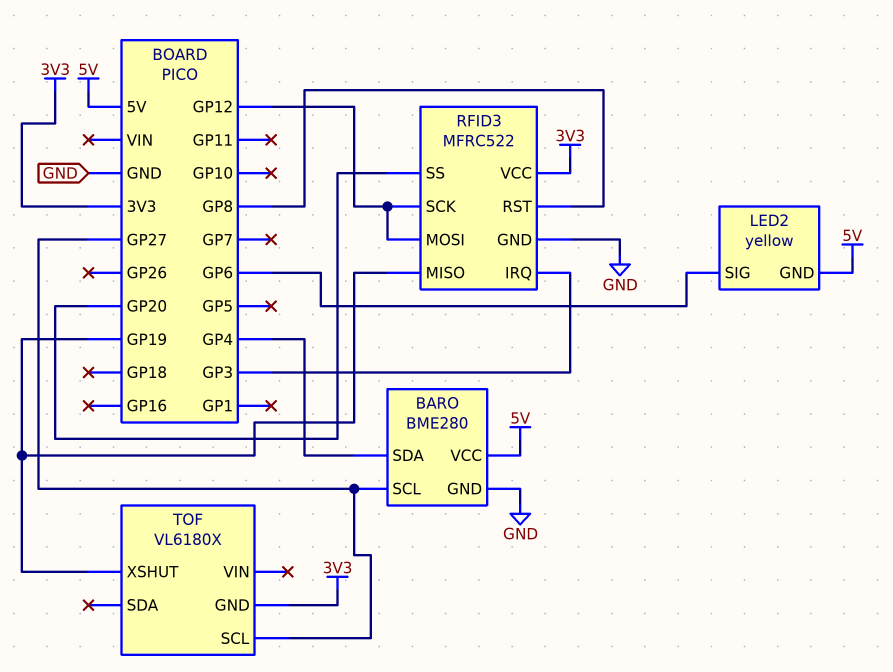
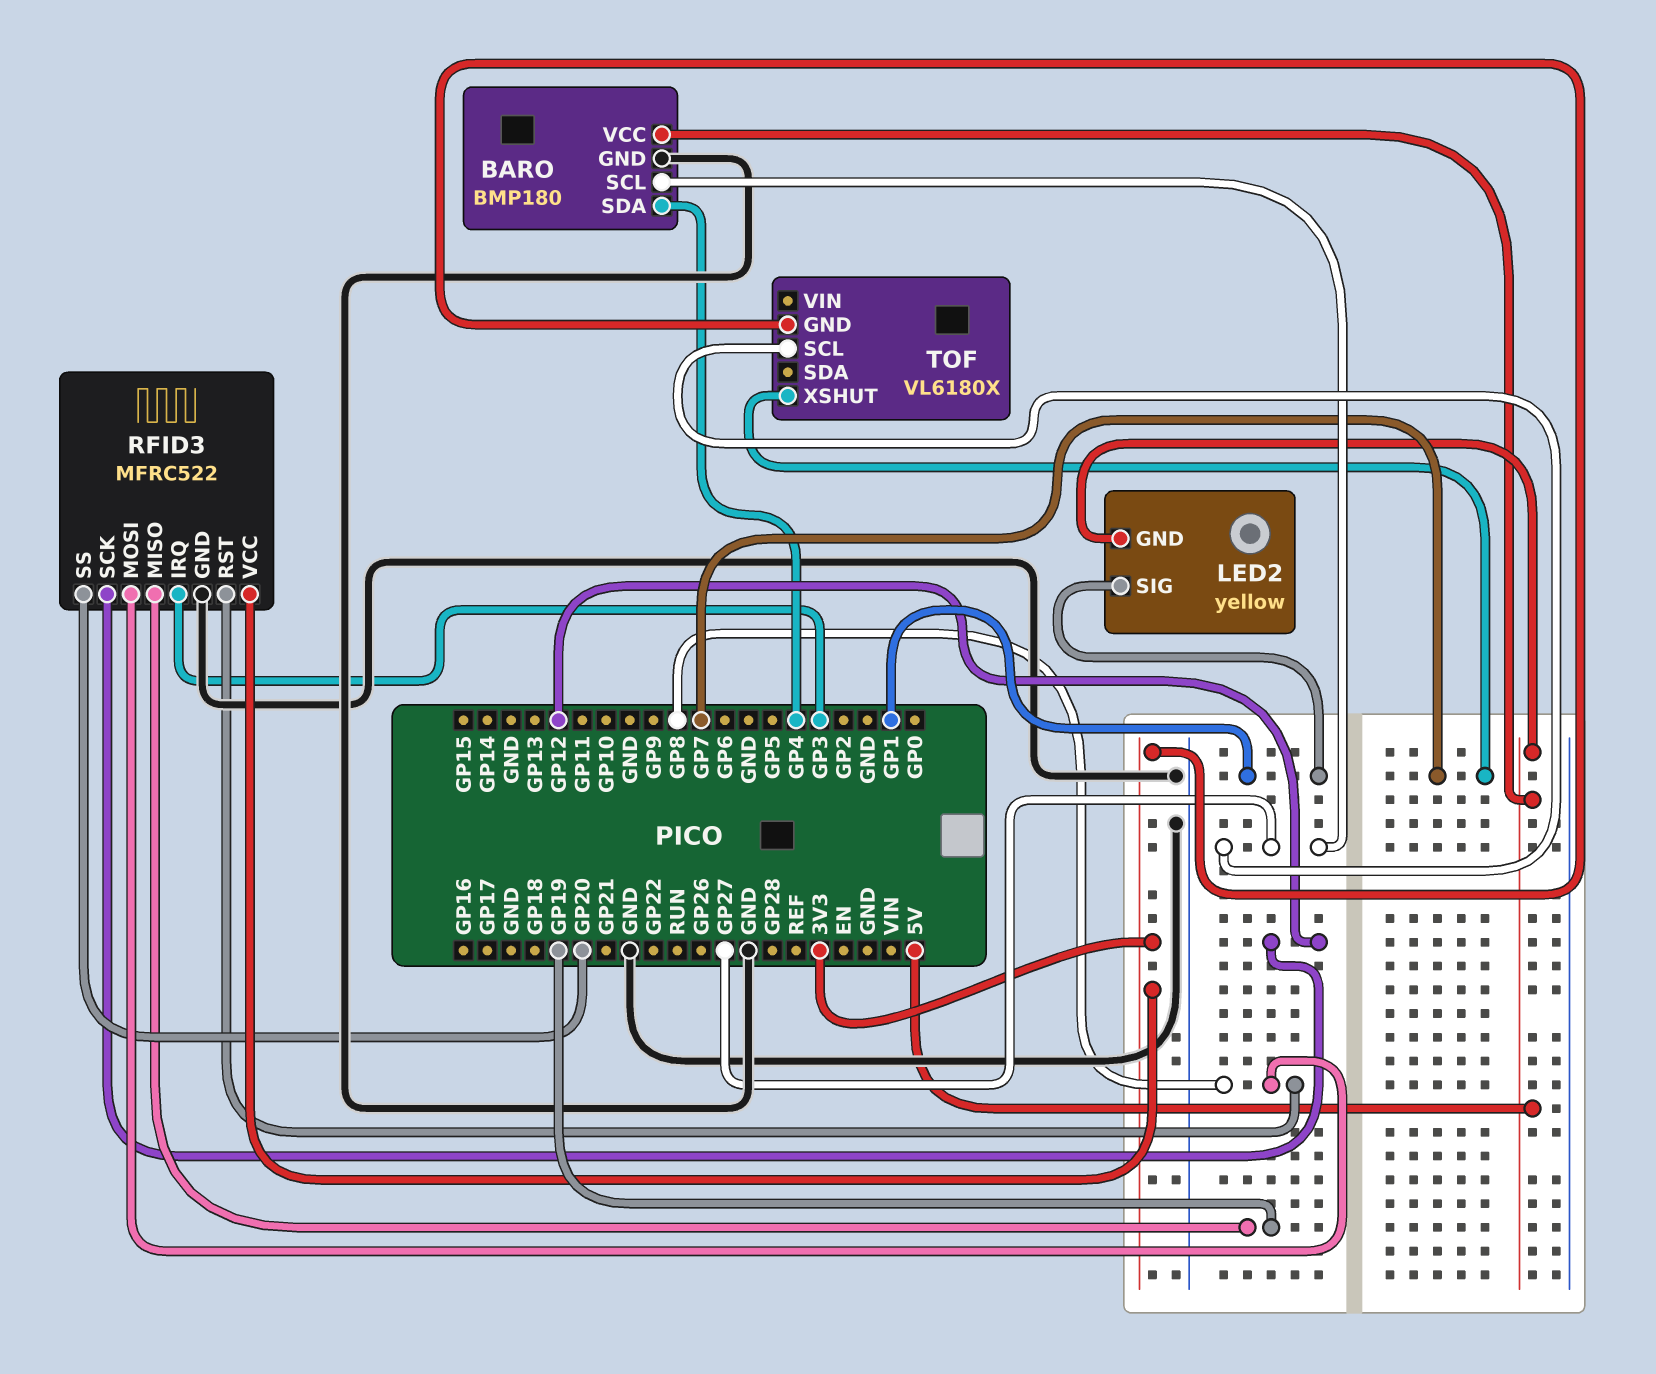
BARO: BME280 -> BMP180
LED2 pin SIG: GP6 -> GP1
RFID3 pin MOSI: GP12 -> GP8
TOF pin XSHUT: GP19 -> GP7

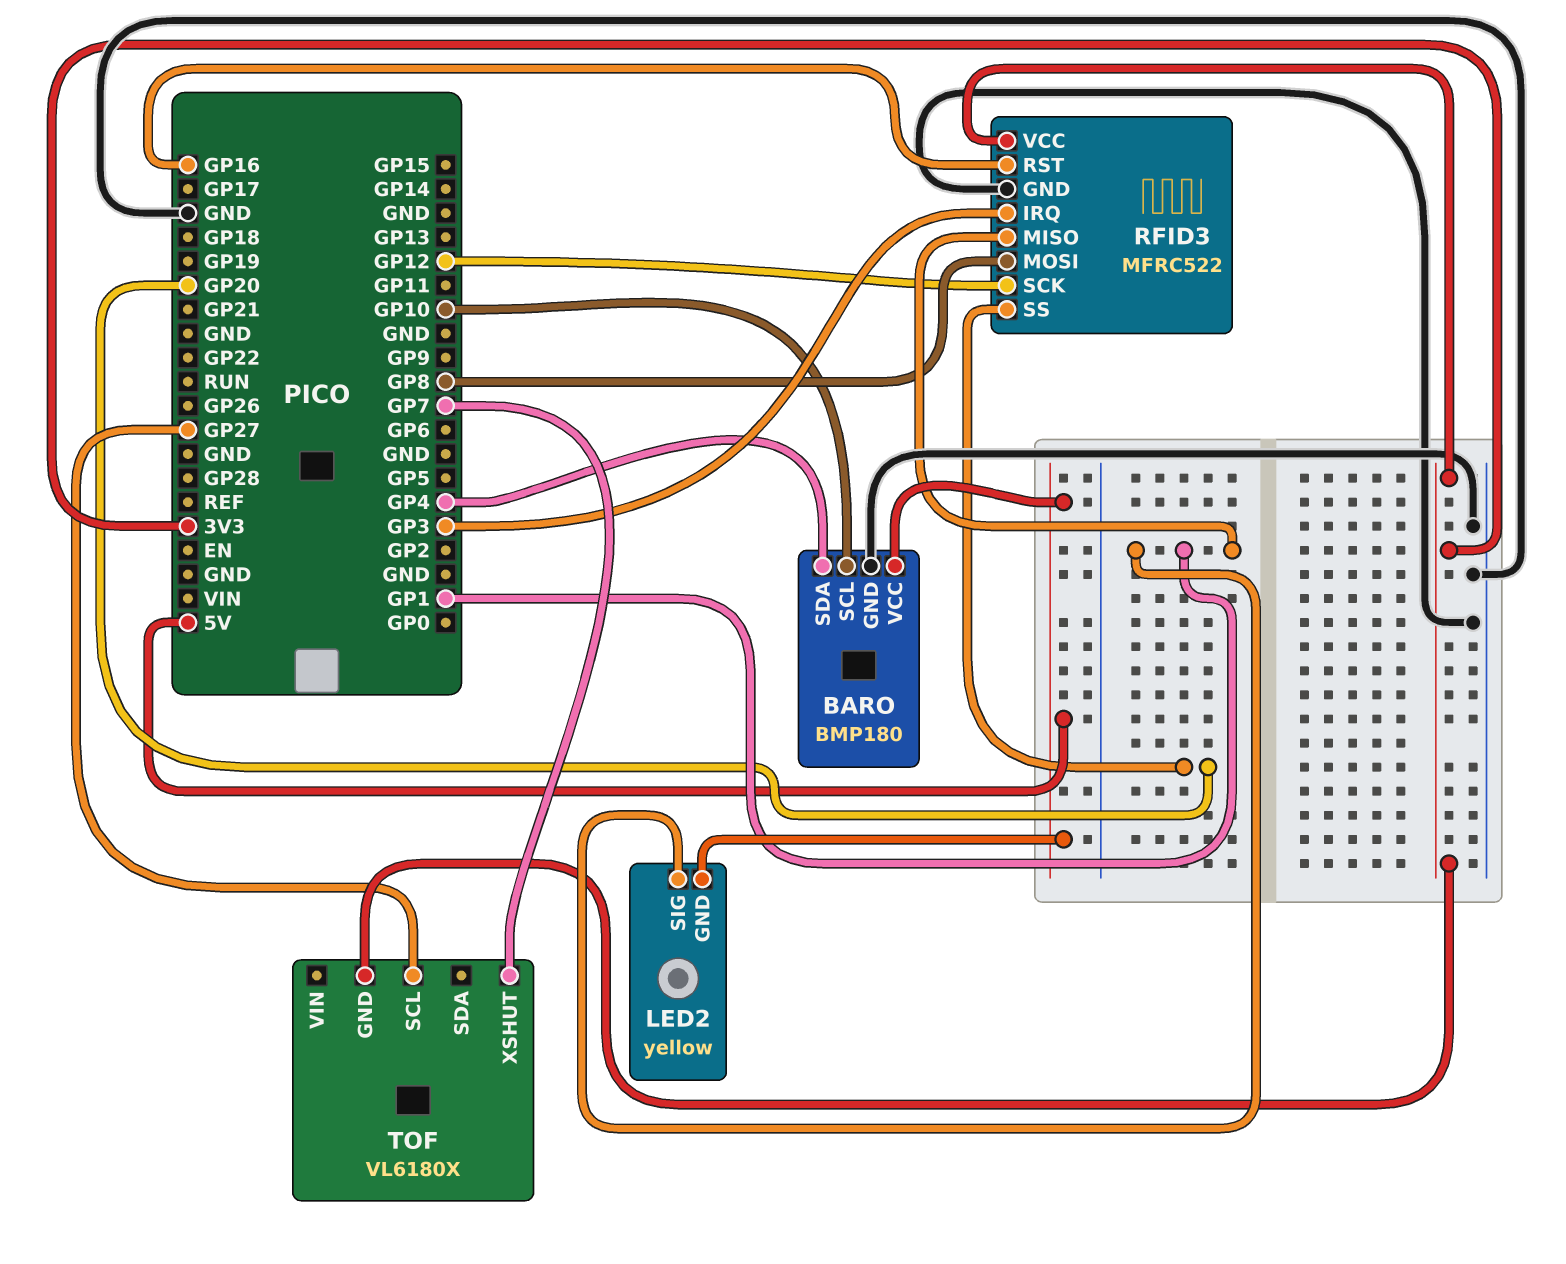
BARO pin SCL: GP27 -> GP10
RFID3 pin MISO: GP19 -> GP1
RFID3 pin RST: GP8 -> GP16

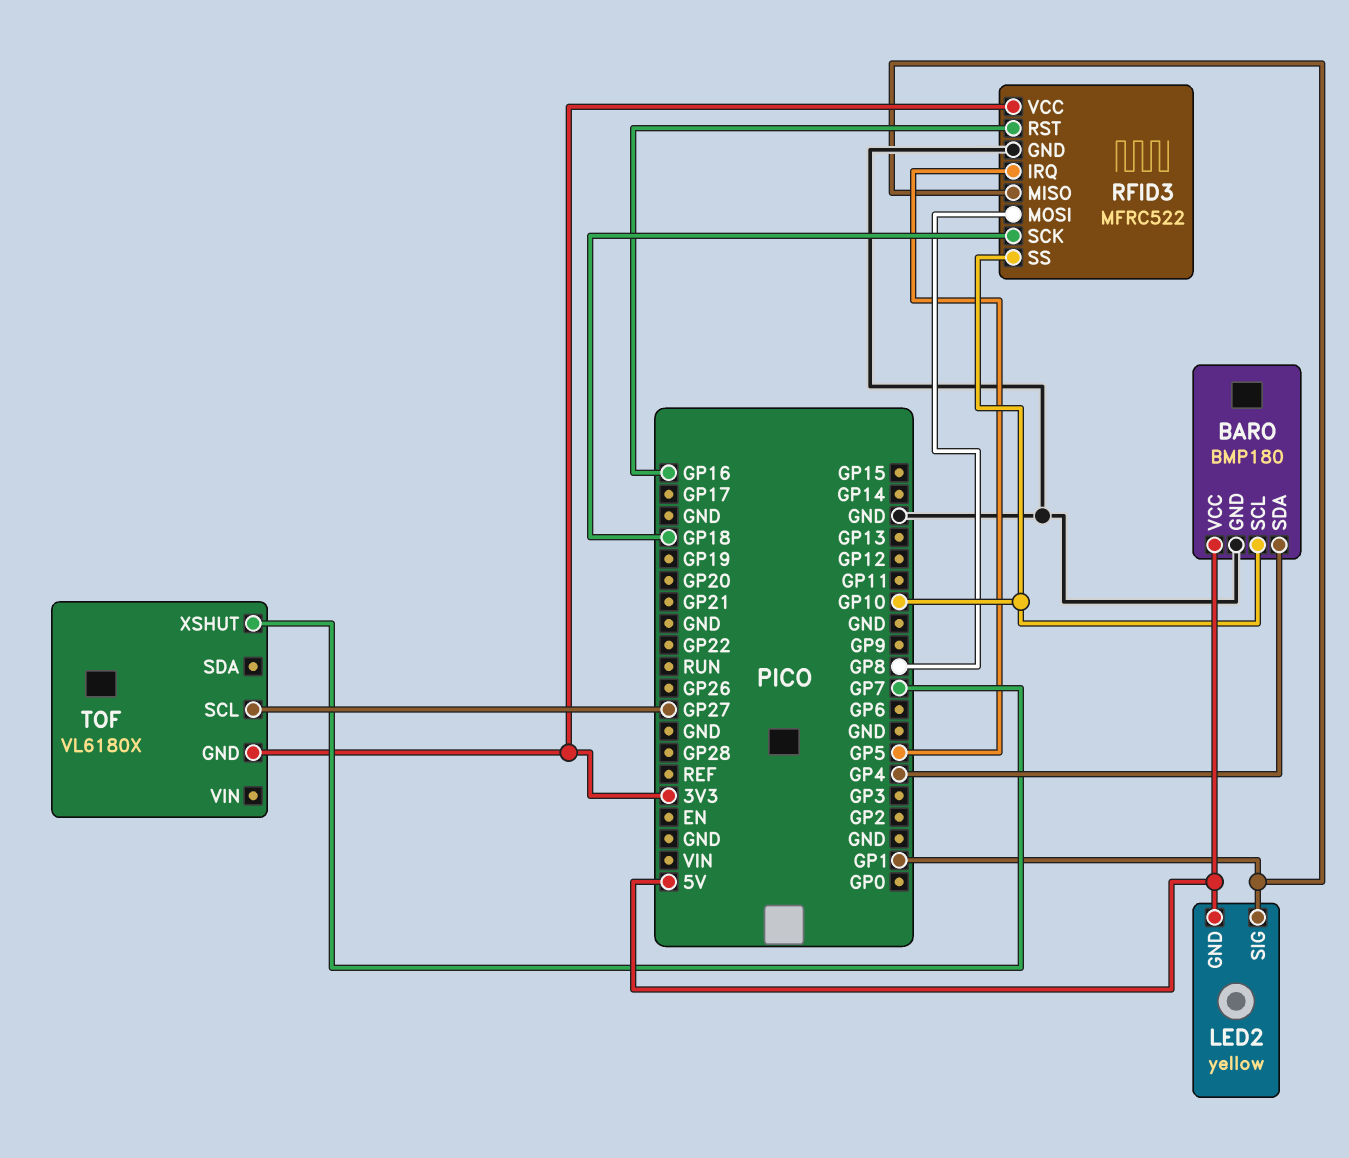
RFID3 pin IRQ: GP3 -> GP5
RFID3 pin SCK: GP12 -> GP18
RFID3 pin SS: GP20 -> GP10

